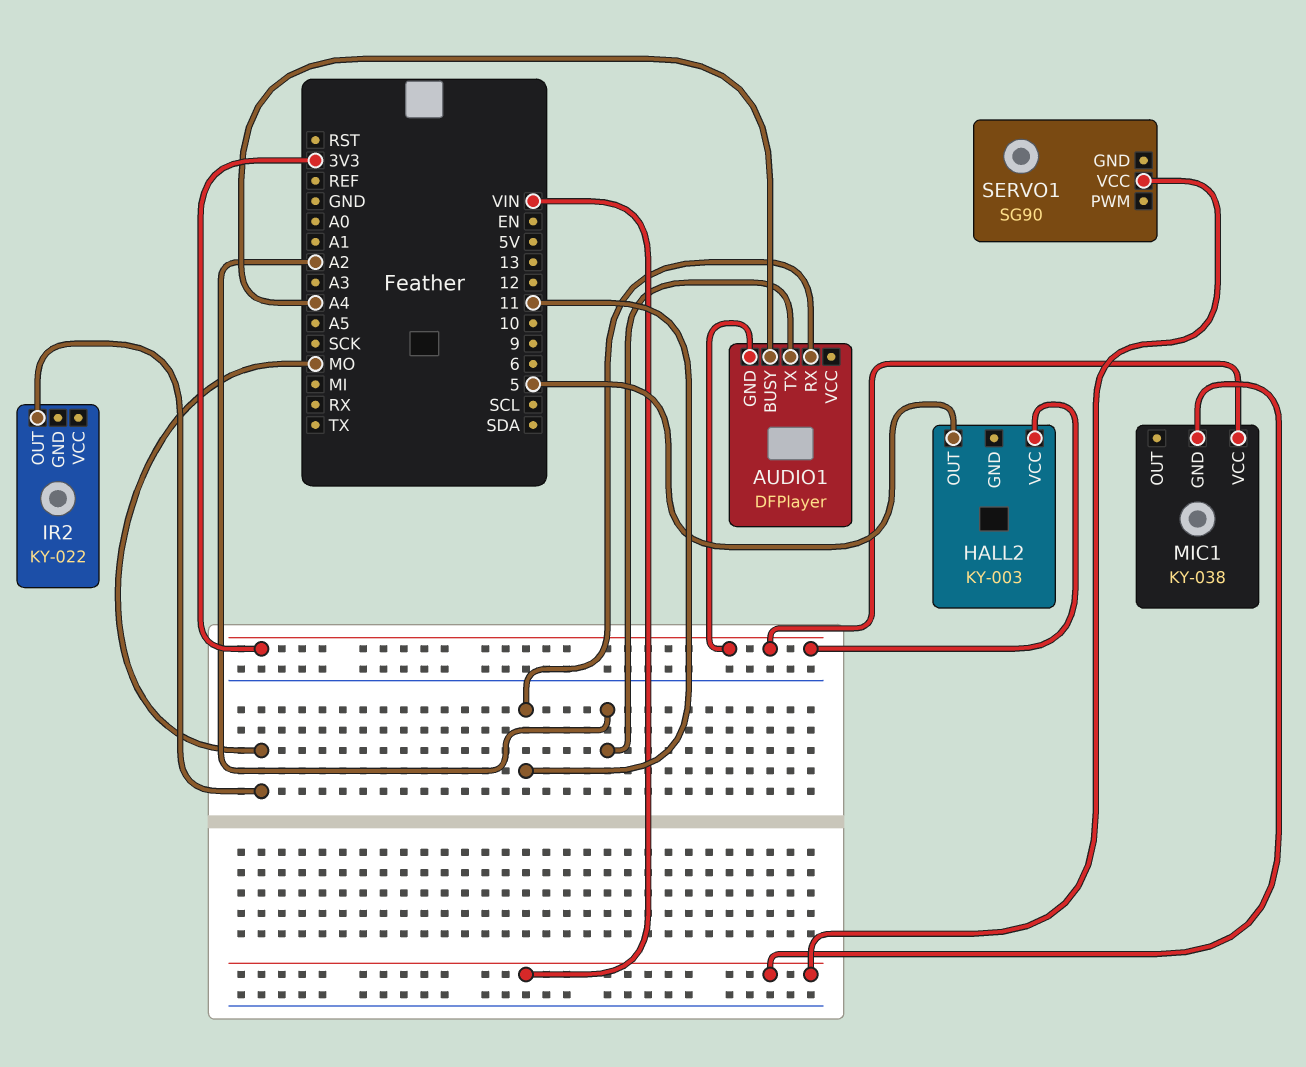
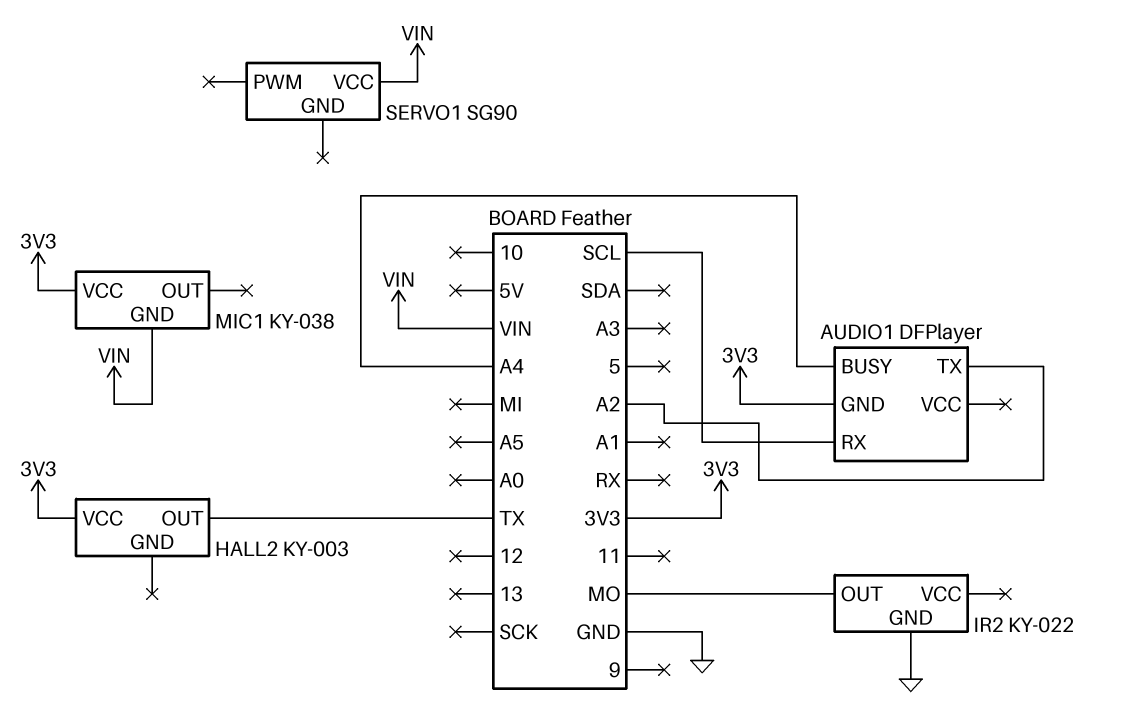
AUDIO1 pin RX: 11 -> SCL
HALL2 pin OUT: 5 -> TX
IR2 pin GND: none -> GND

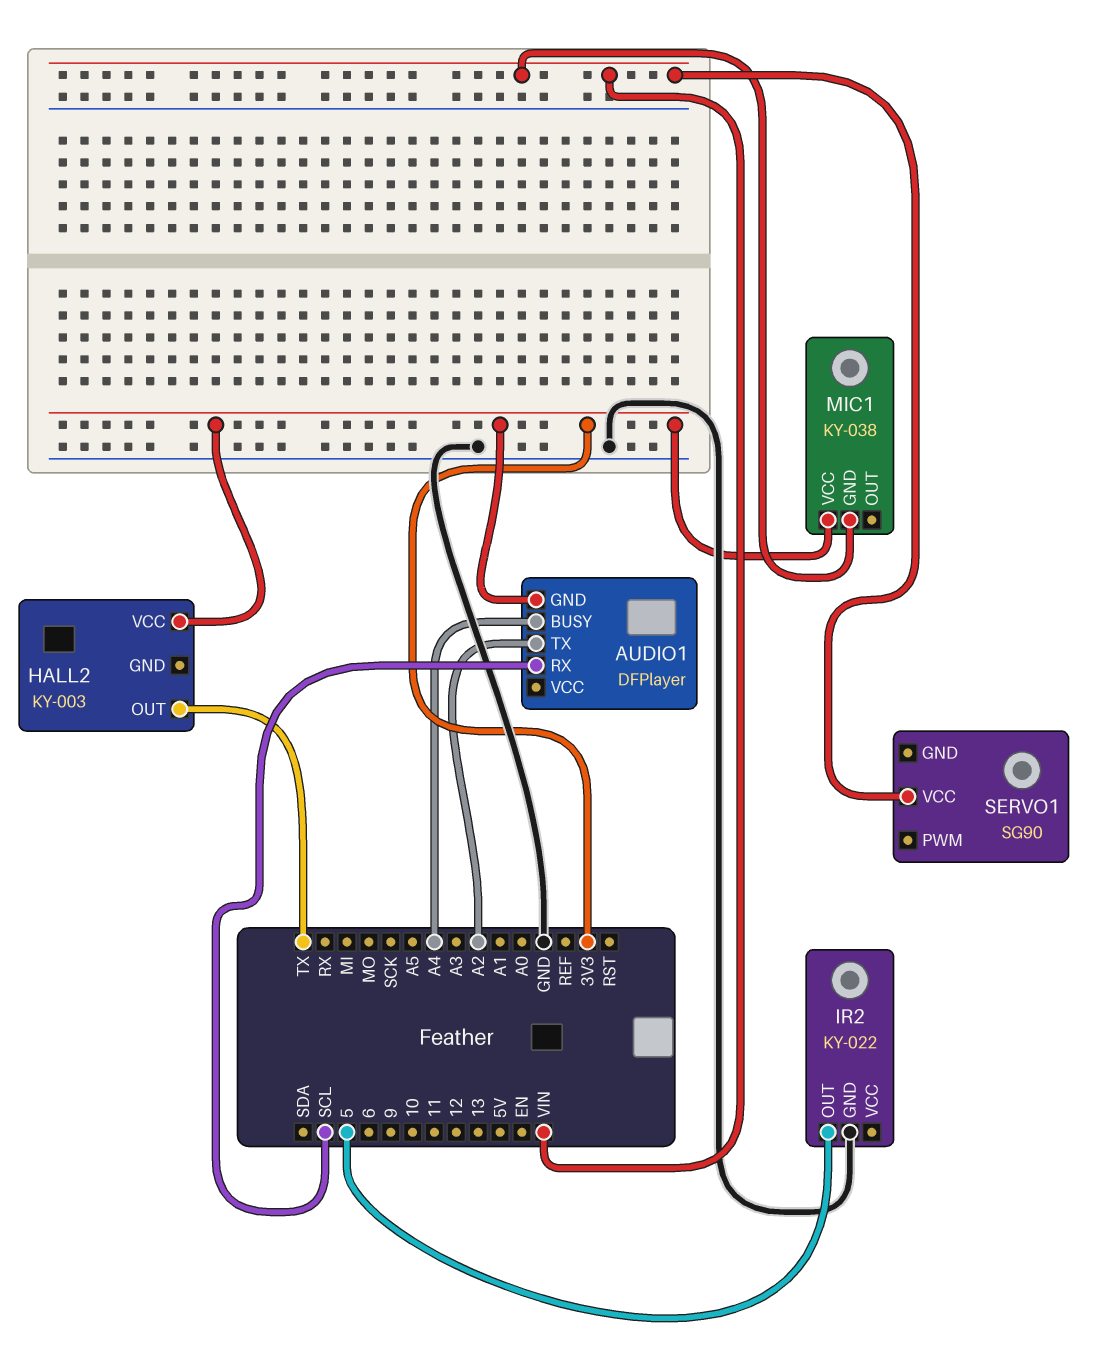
IR2 pin OUT: MO -> 5

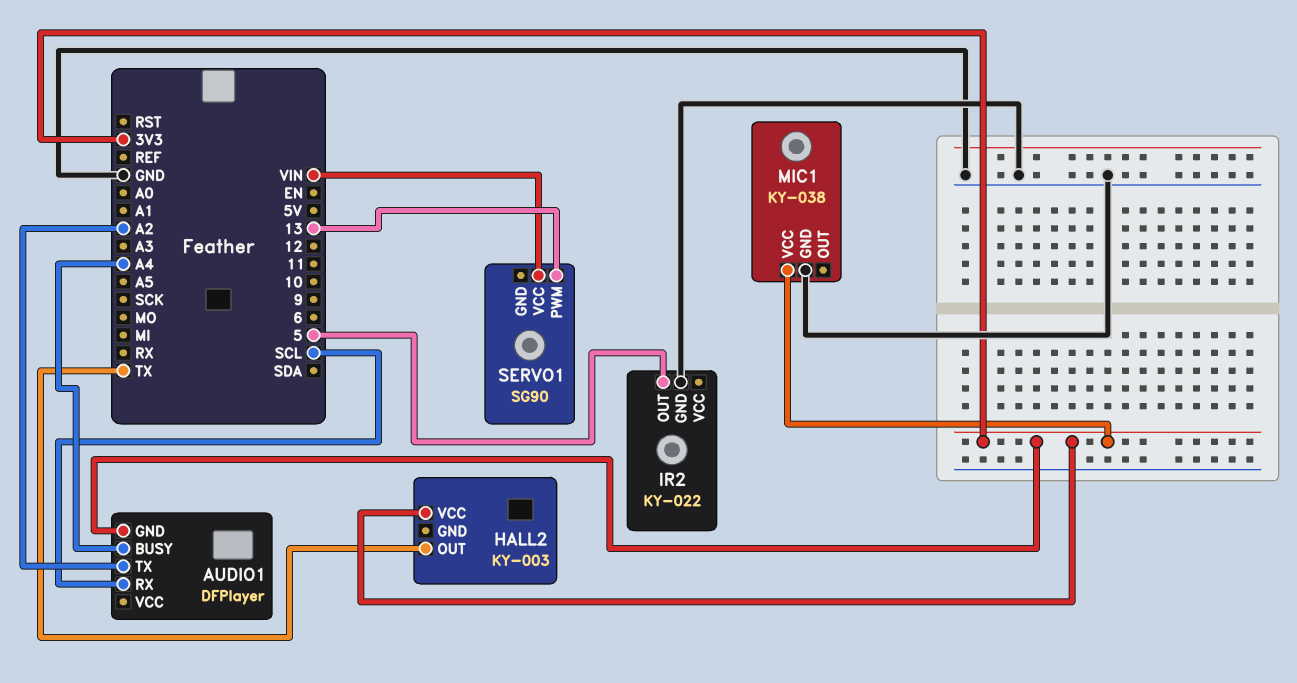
MIC1 pin GND: VIN -> GND
SERVO1 pin PWM: none -> 13

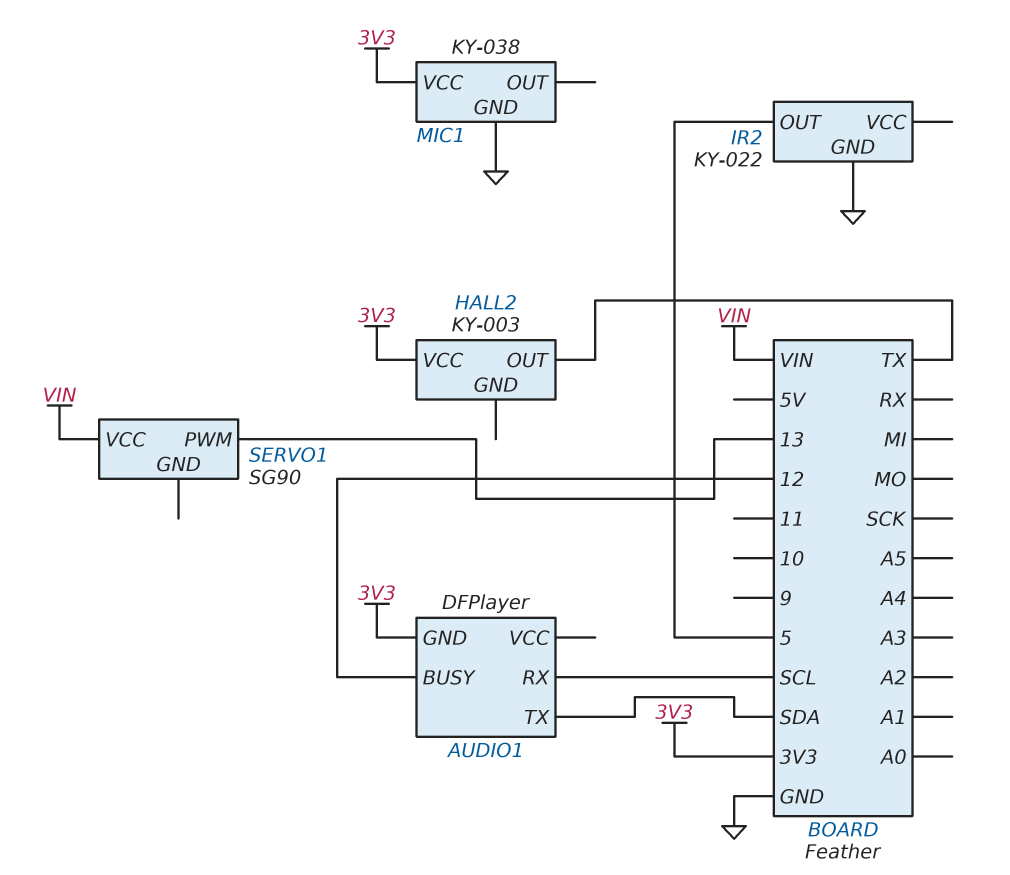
AUDIO1 pin BUSY: A4 -> 12
AUDIO1 pin TX: A2 -> SDA

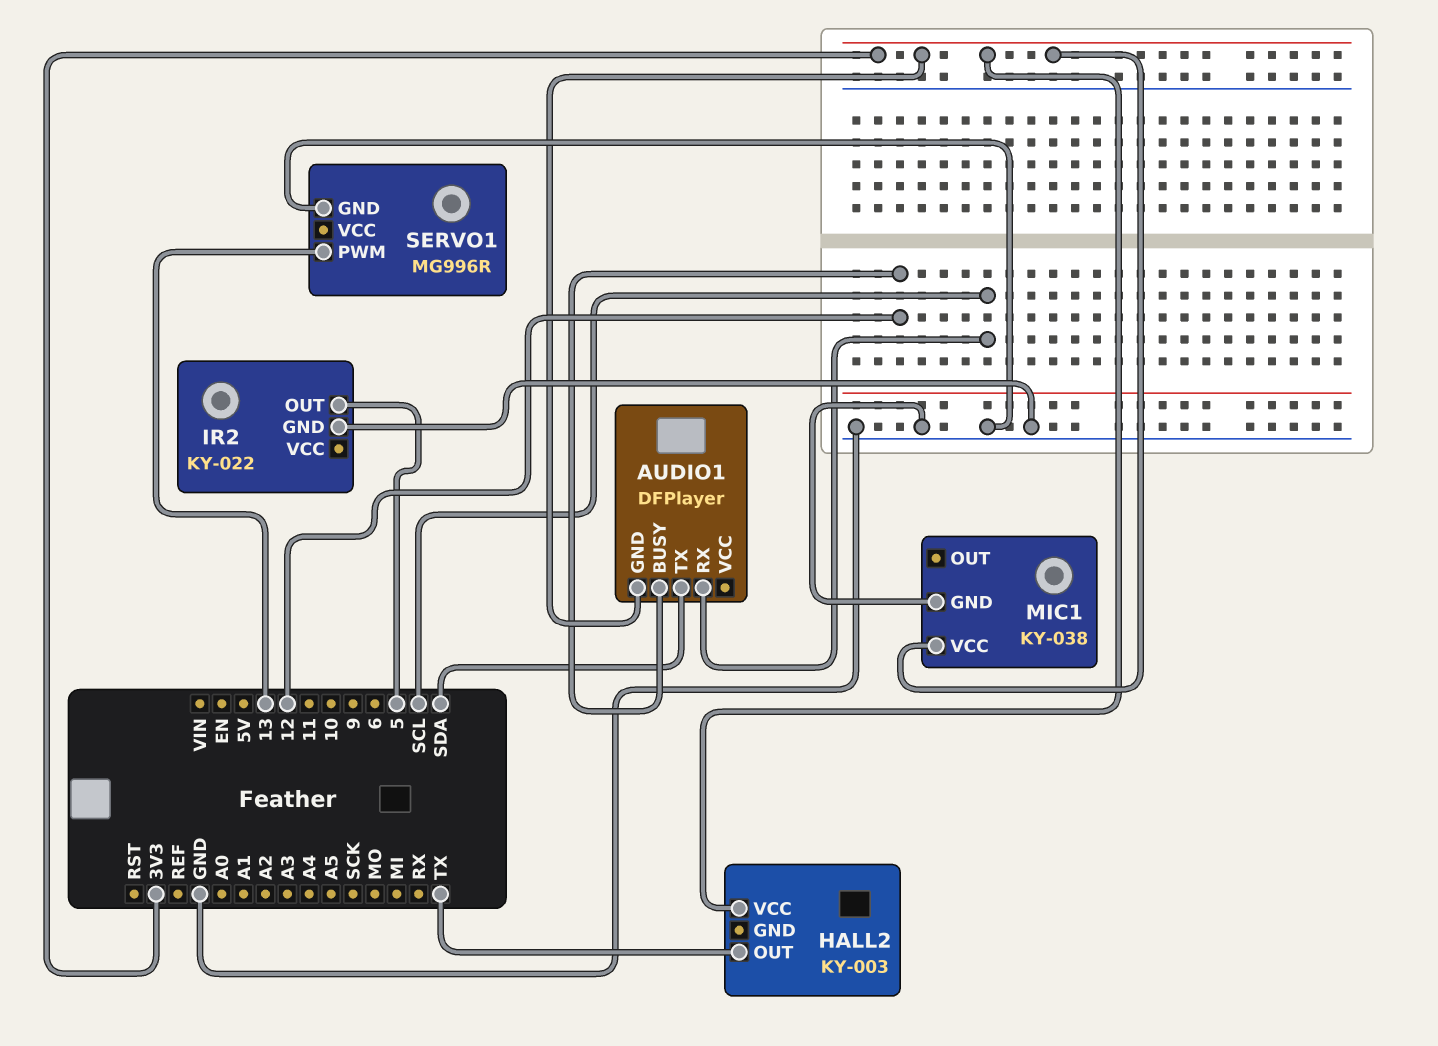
SERVO1: SG90 -> MG996R
SERVO1 pin GND: none -> GND
SERVO1 pin VCC: VIN -> none

